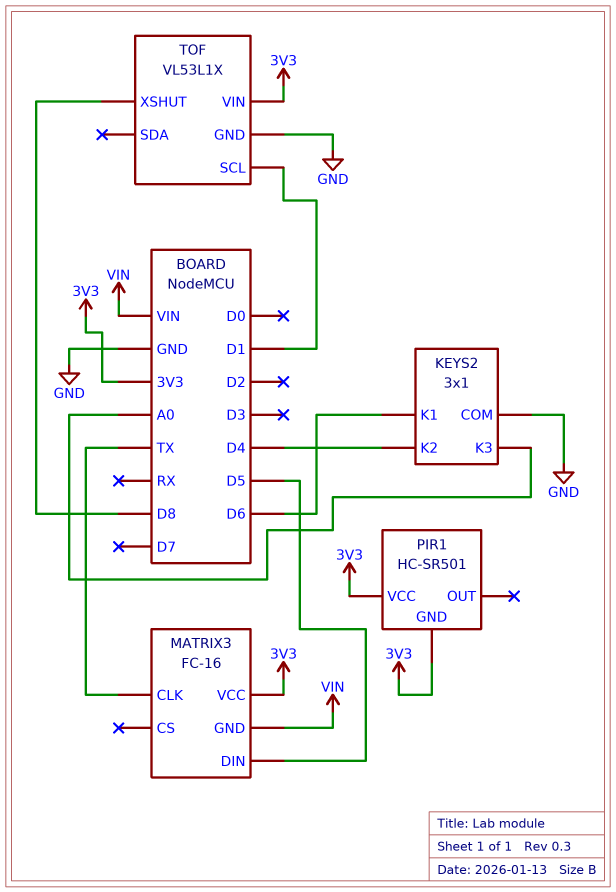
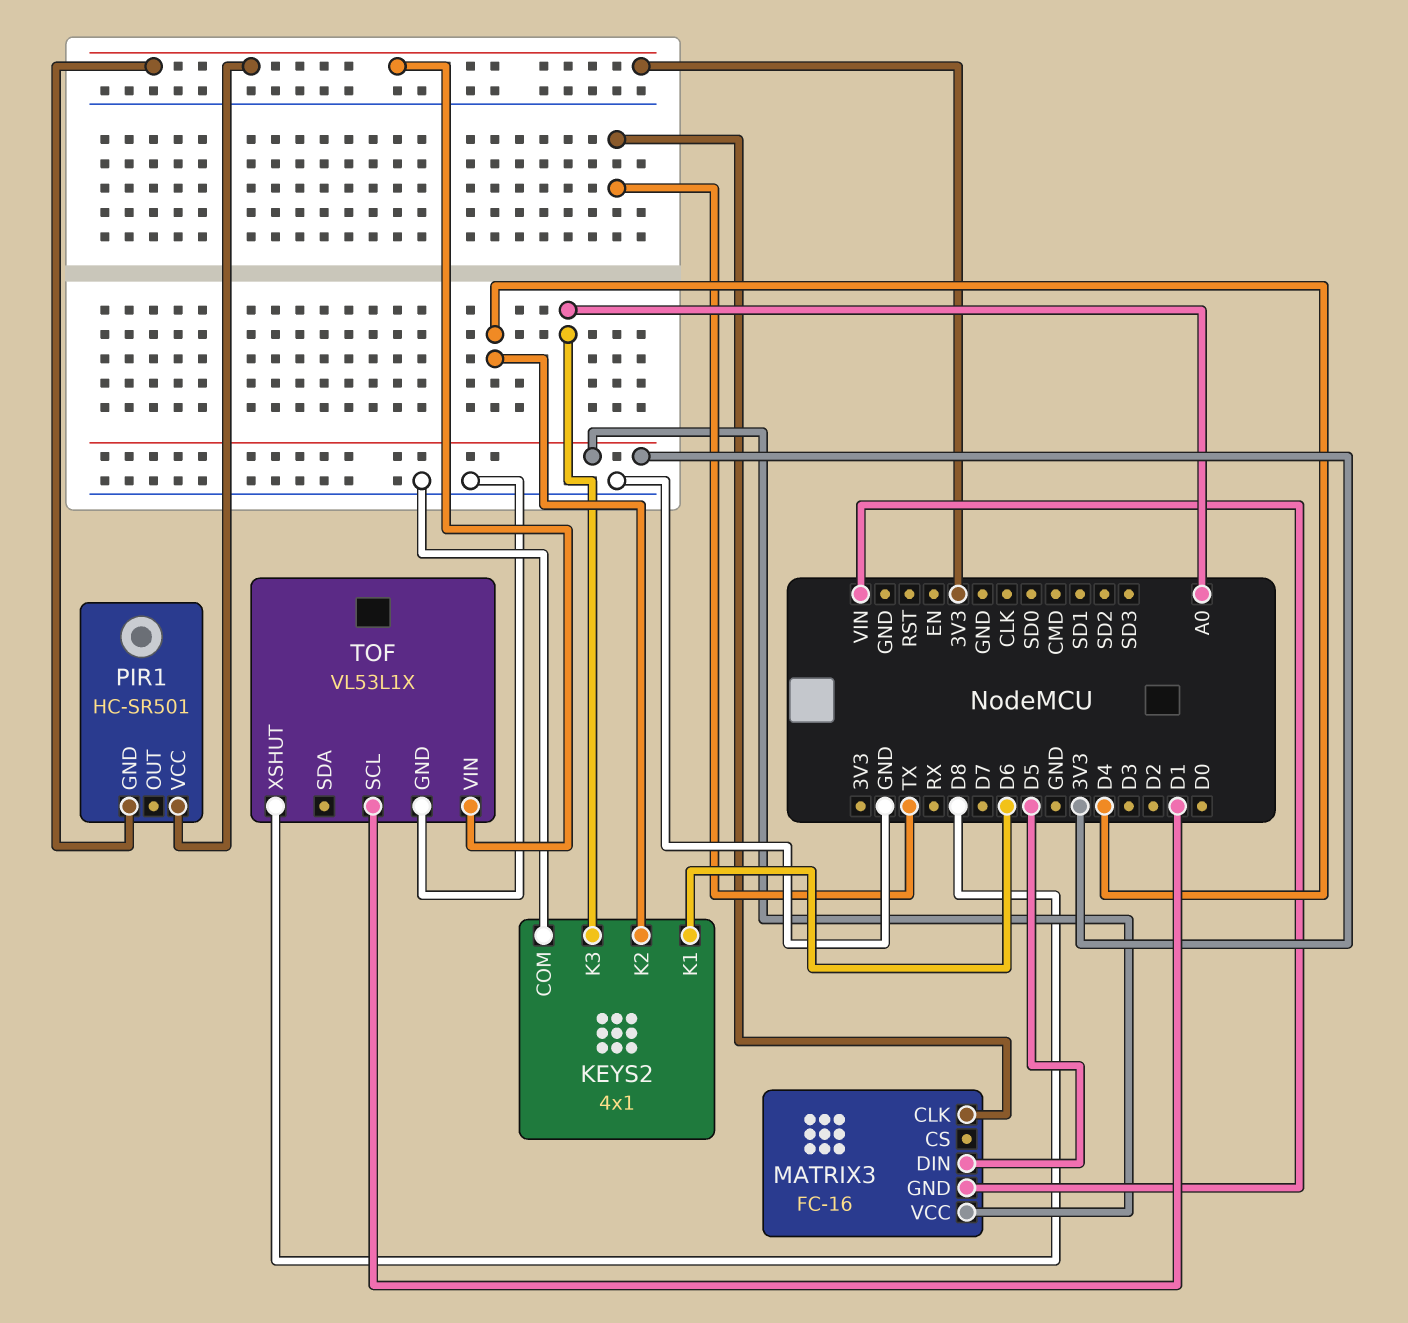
KEYS2: 3x1 -> 4x1

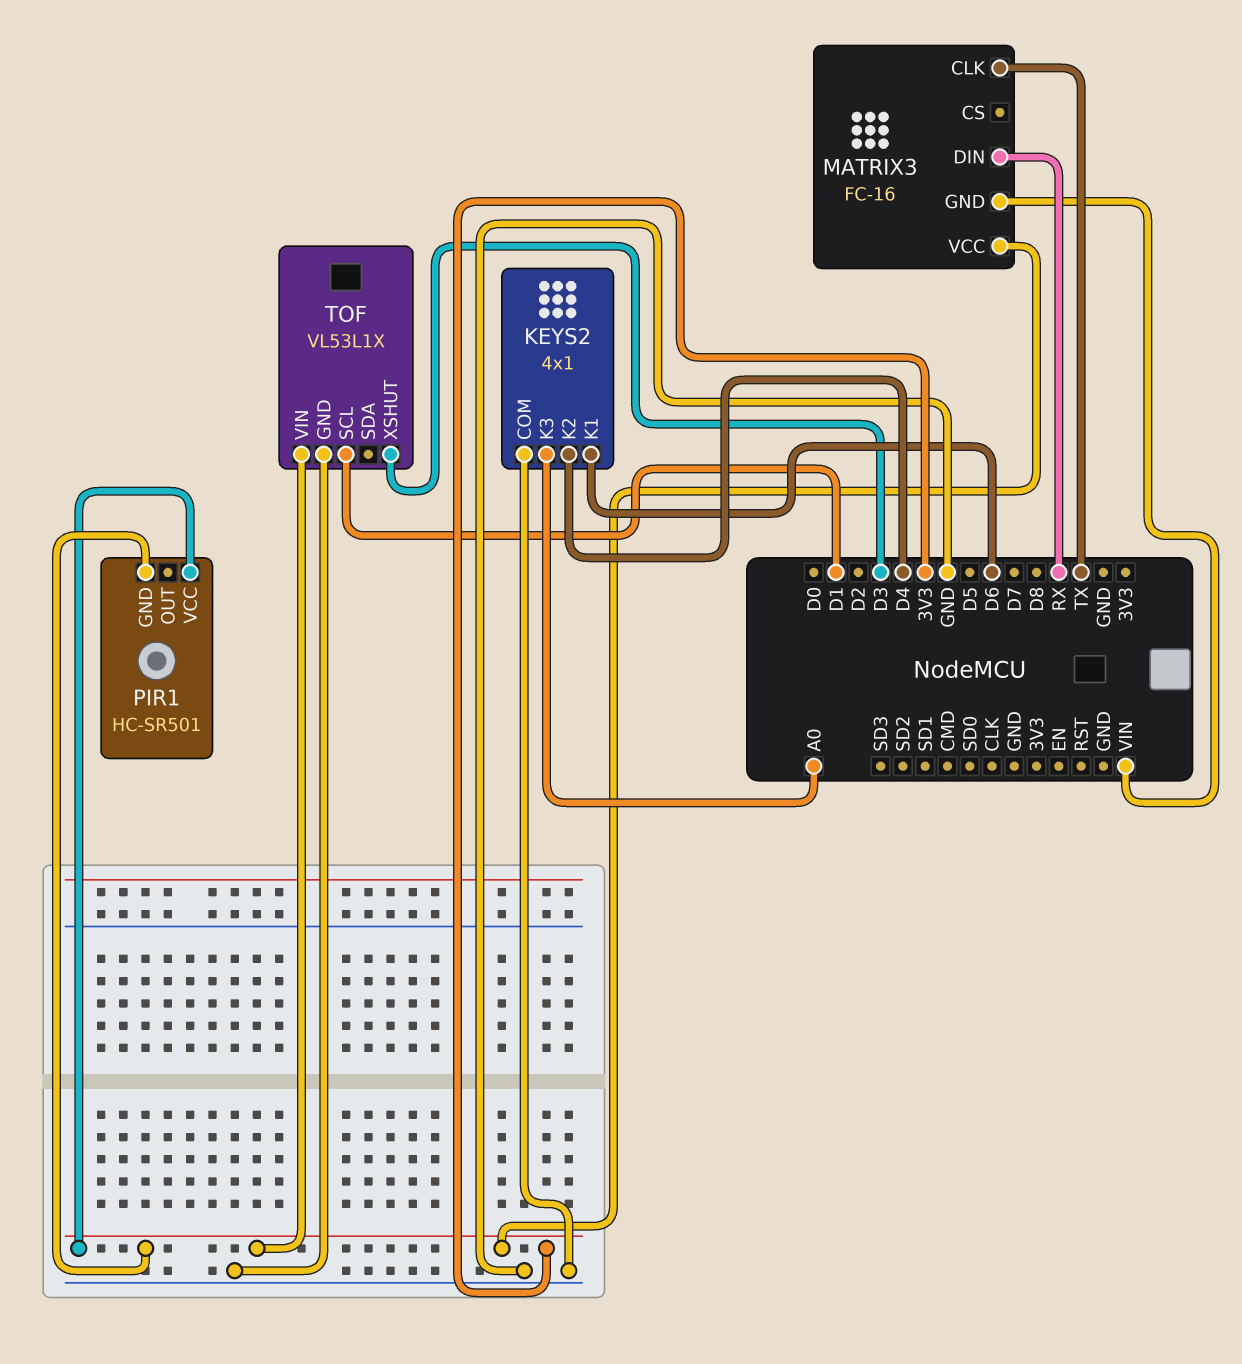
MATRIX3 pin DIN: D5 -> RX
TOF pin XSHUT: D8 -> D3

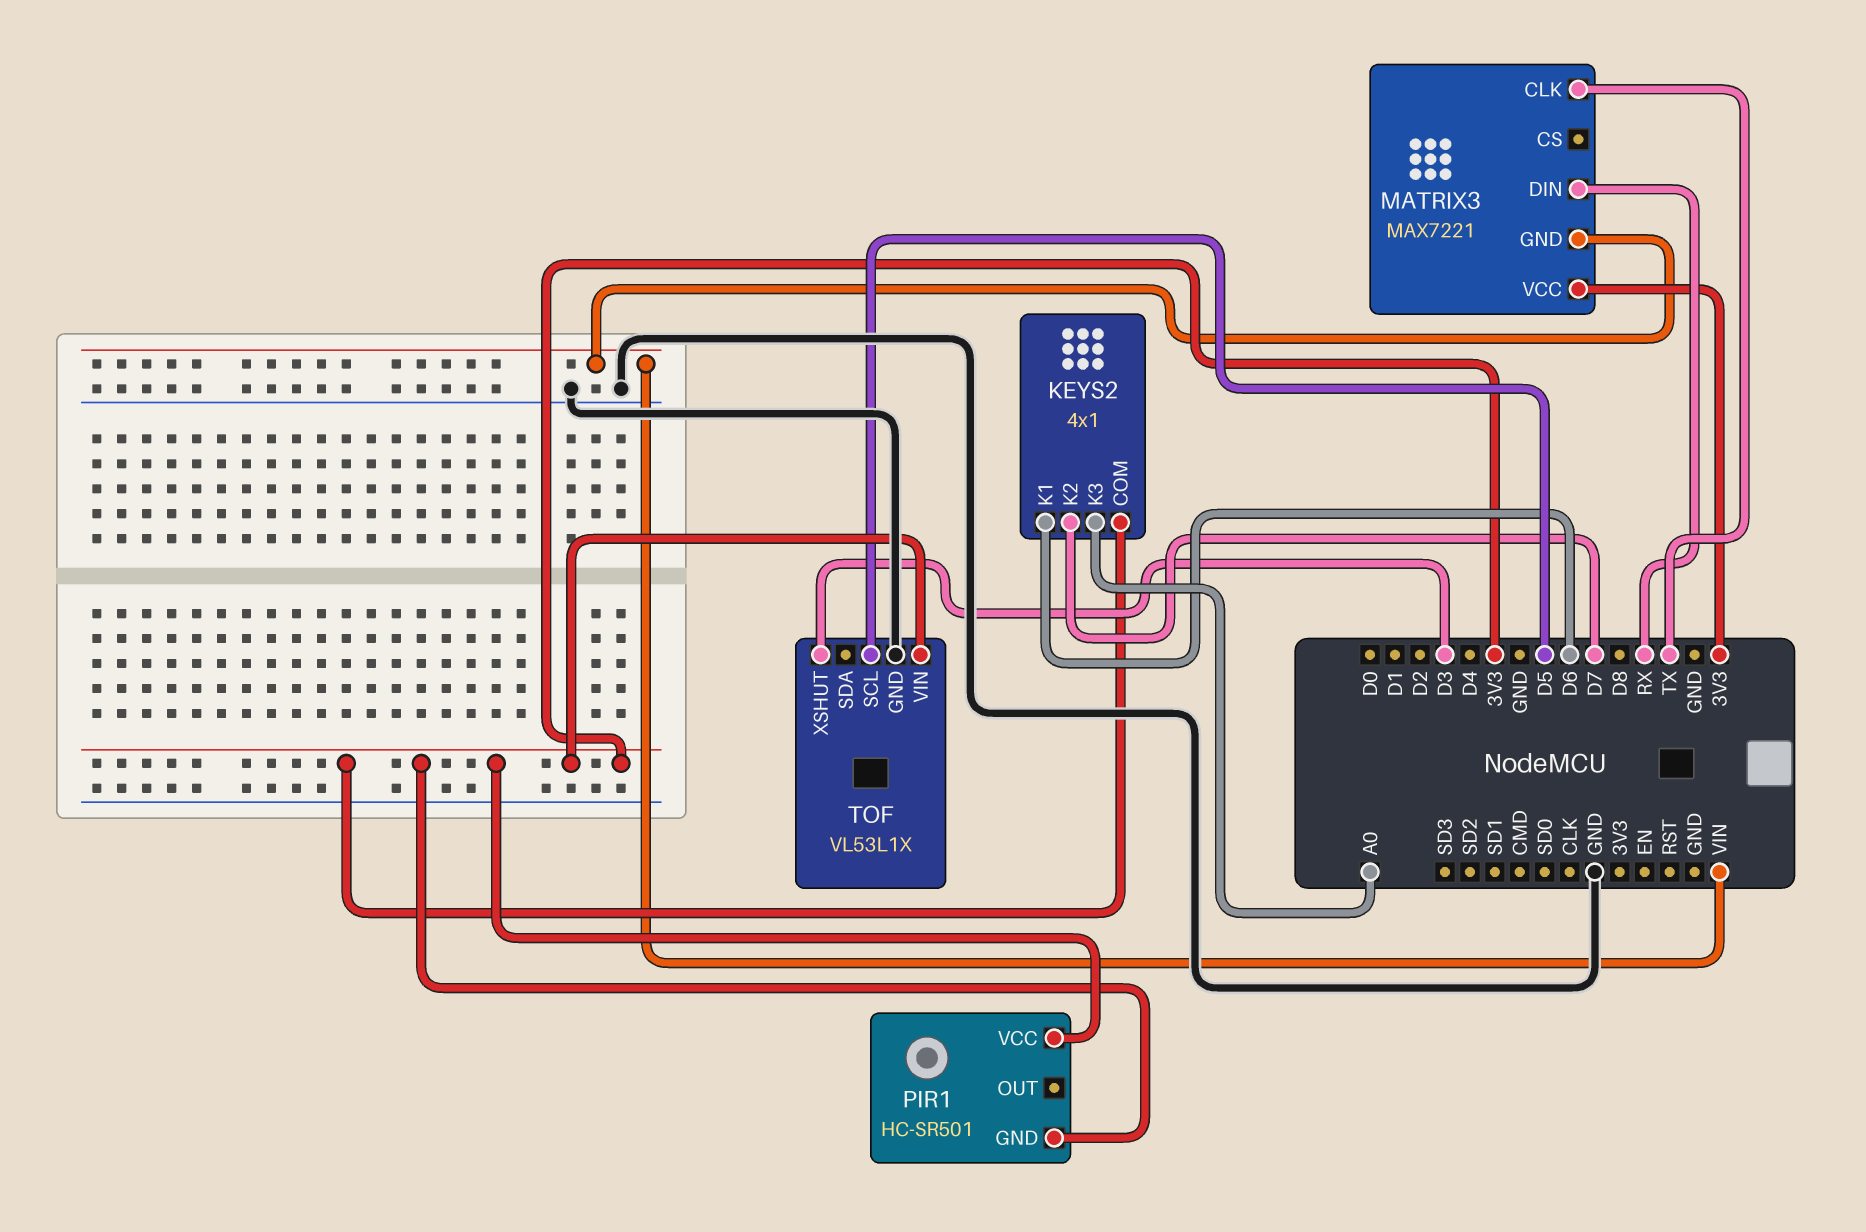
KEYS2 pin COM: GND -> 3V3
KEYS2 pin K2: D4 -> D7
MATRIX3: FC-16 -> MAX7221
TOF pin SCL: D1 -> D5

